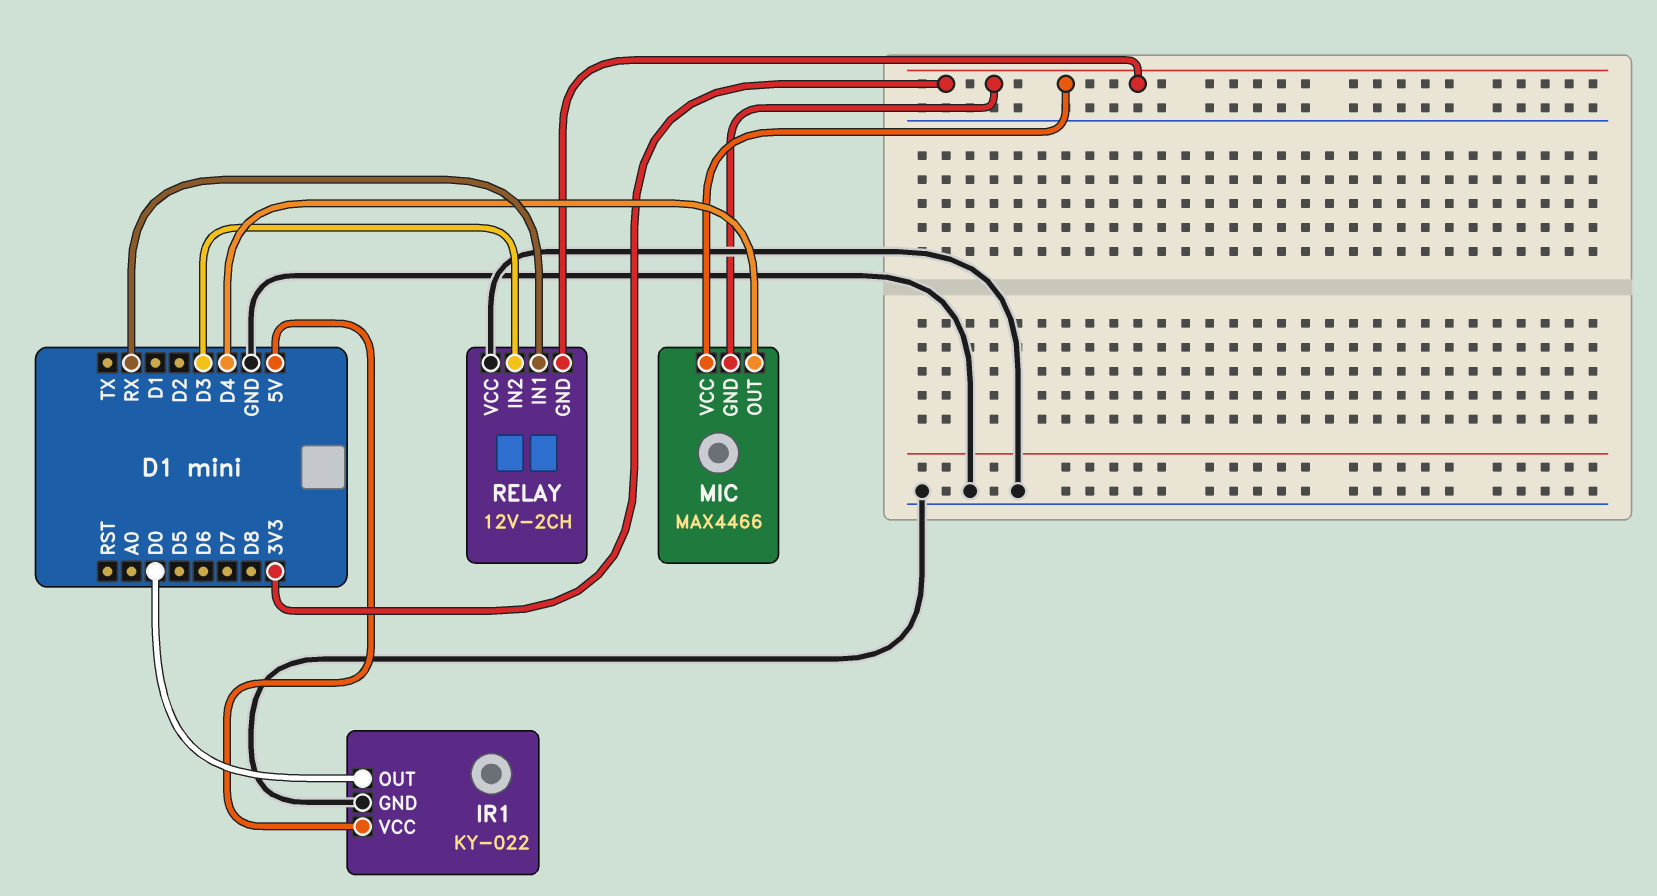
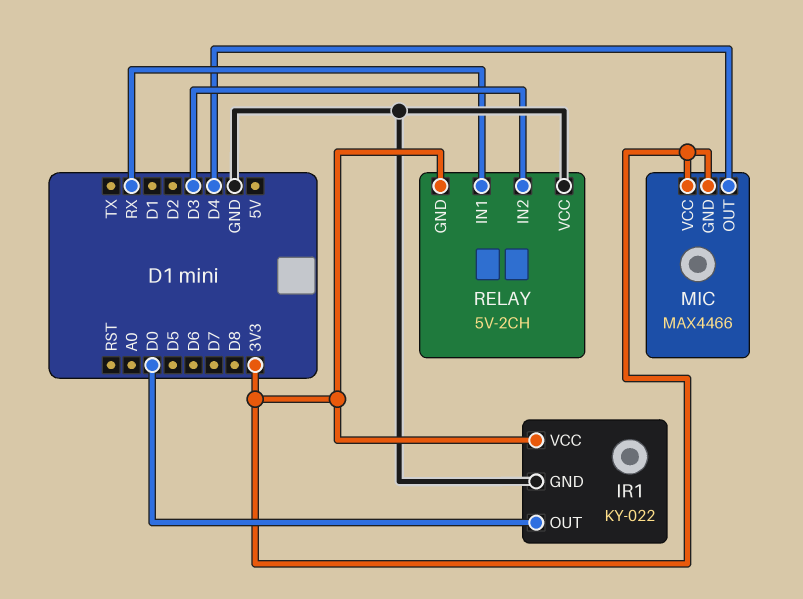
IR1 pin VCC: 5V -> 3V3
RELAY: 12V-2CH -> 5V-2CH

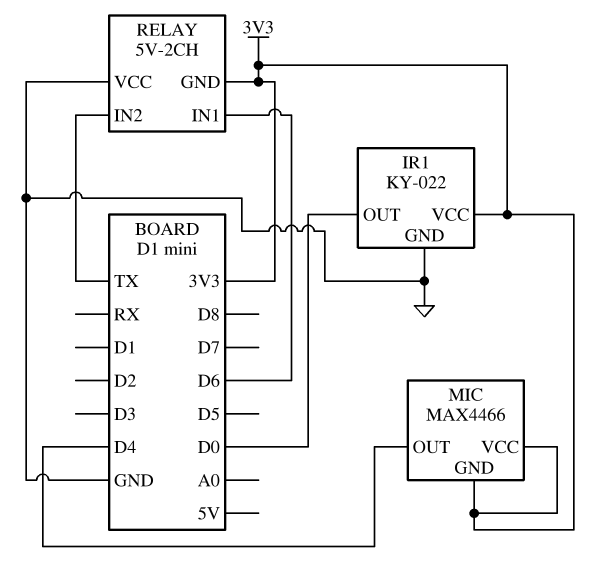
RELAY pin IN1: RX -> D6
RELAY pin IN2: D3 -> TX

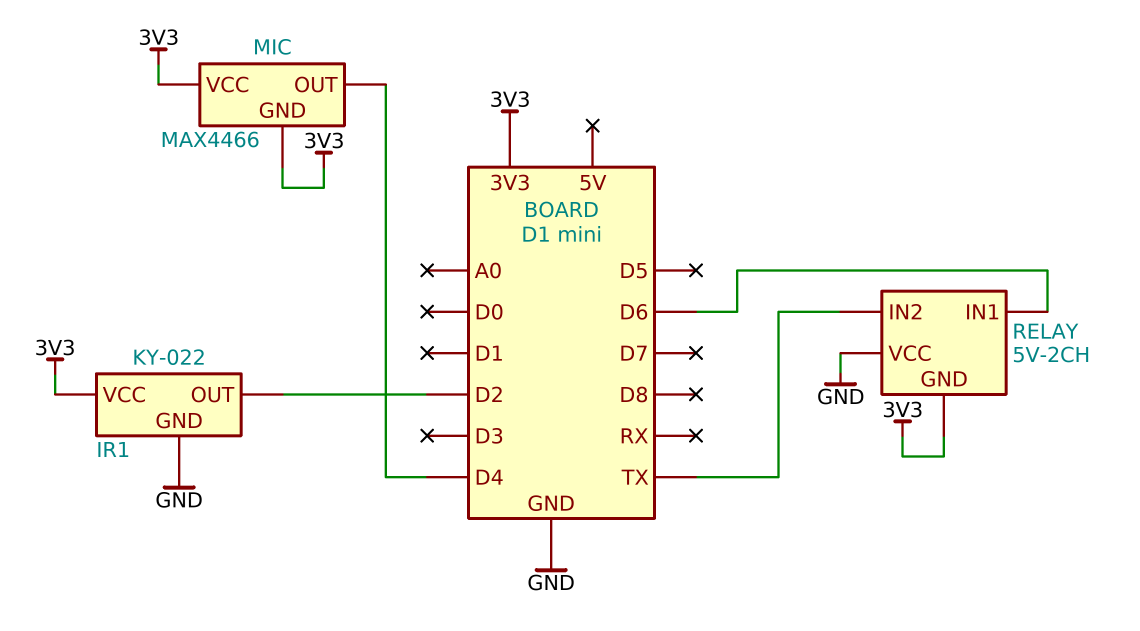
IR1 pin OUT: D0 -> D2

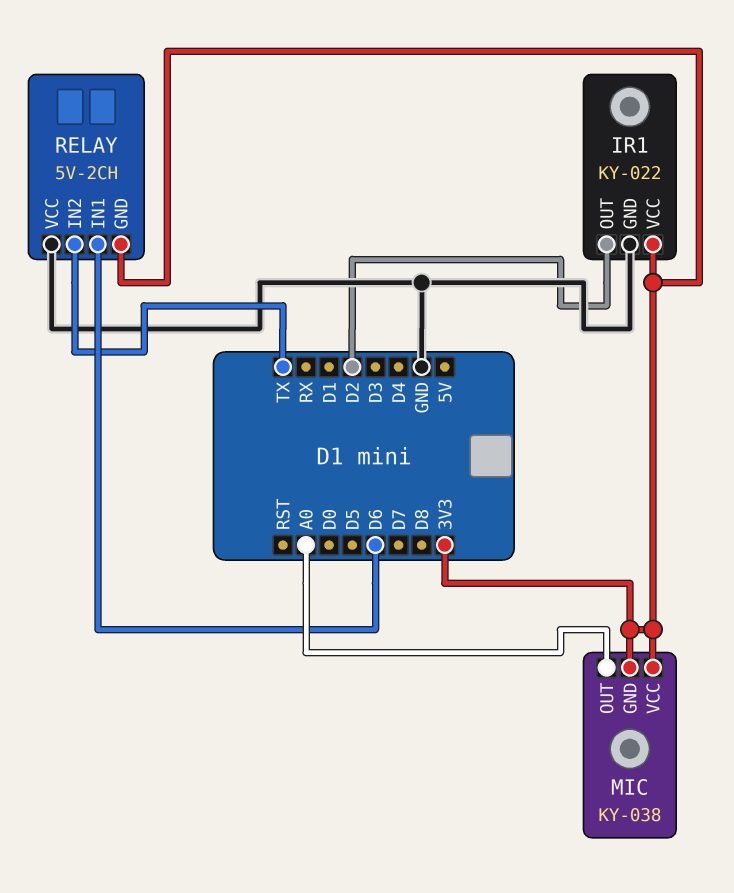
MIC: MAX4466 -> KY-038
MIC pin OUT: D4 -> A0

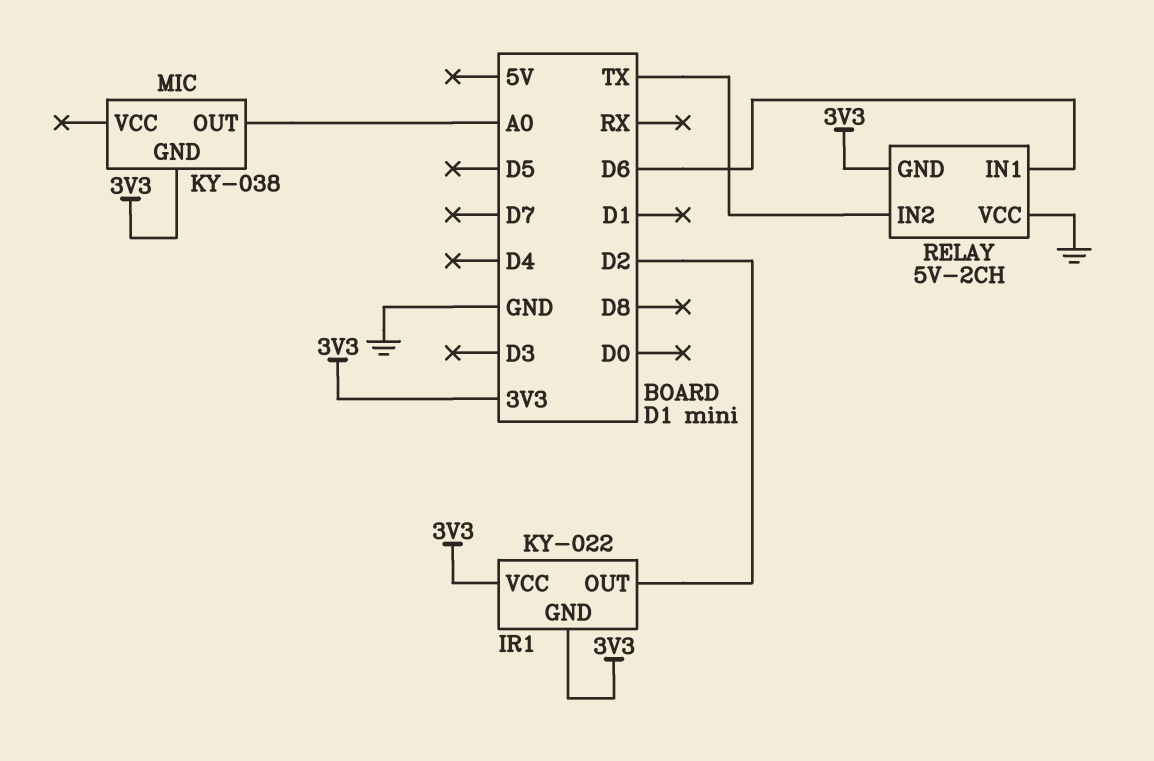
IR1 pin GND: GND -> 3V3
MIC pin VCC: 3V3 -> none

